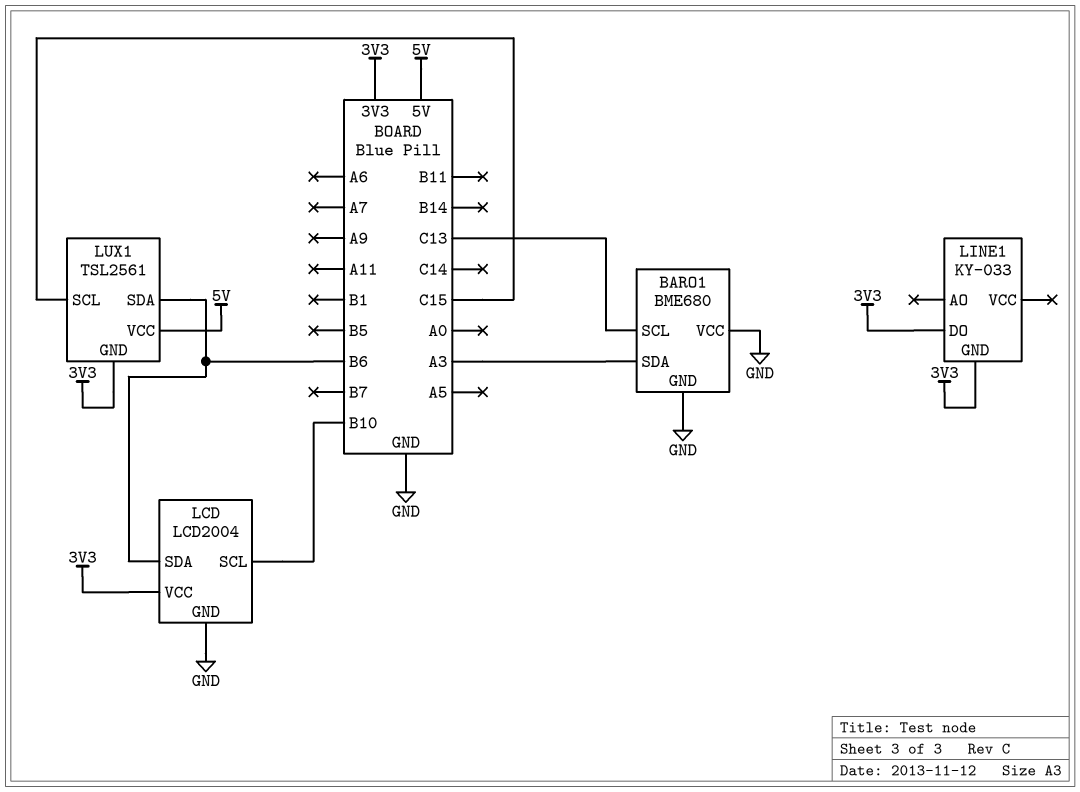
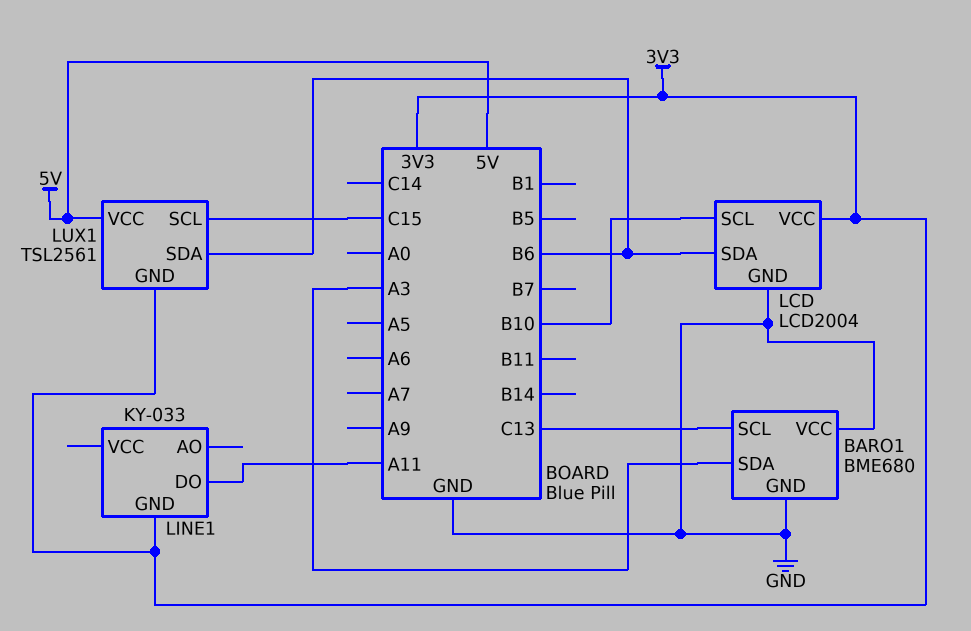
LINE1 pin DO: 3V3 -> A11

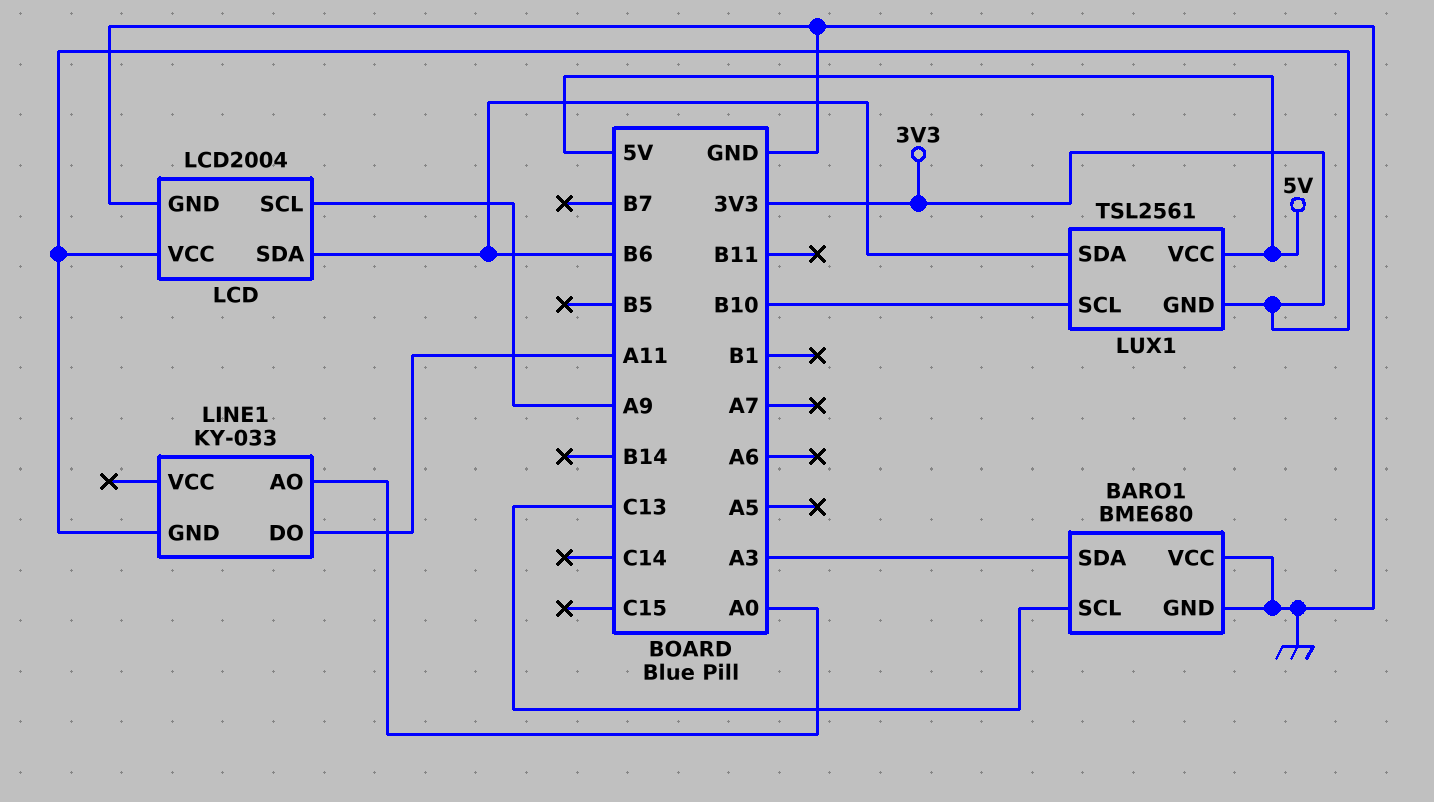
LCD pin SCL: B10 -> A9
LINE1 pin AO: none -> A0
LUX1 pin SCL: C15 -> B10

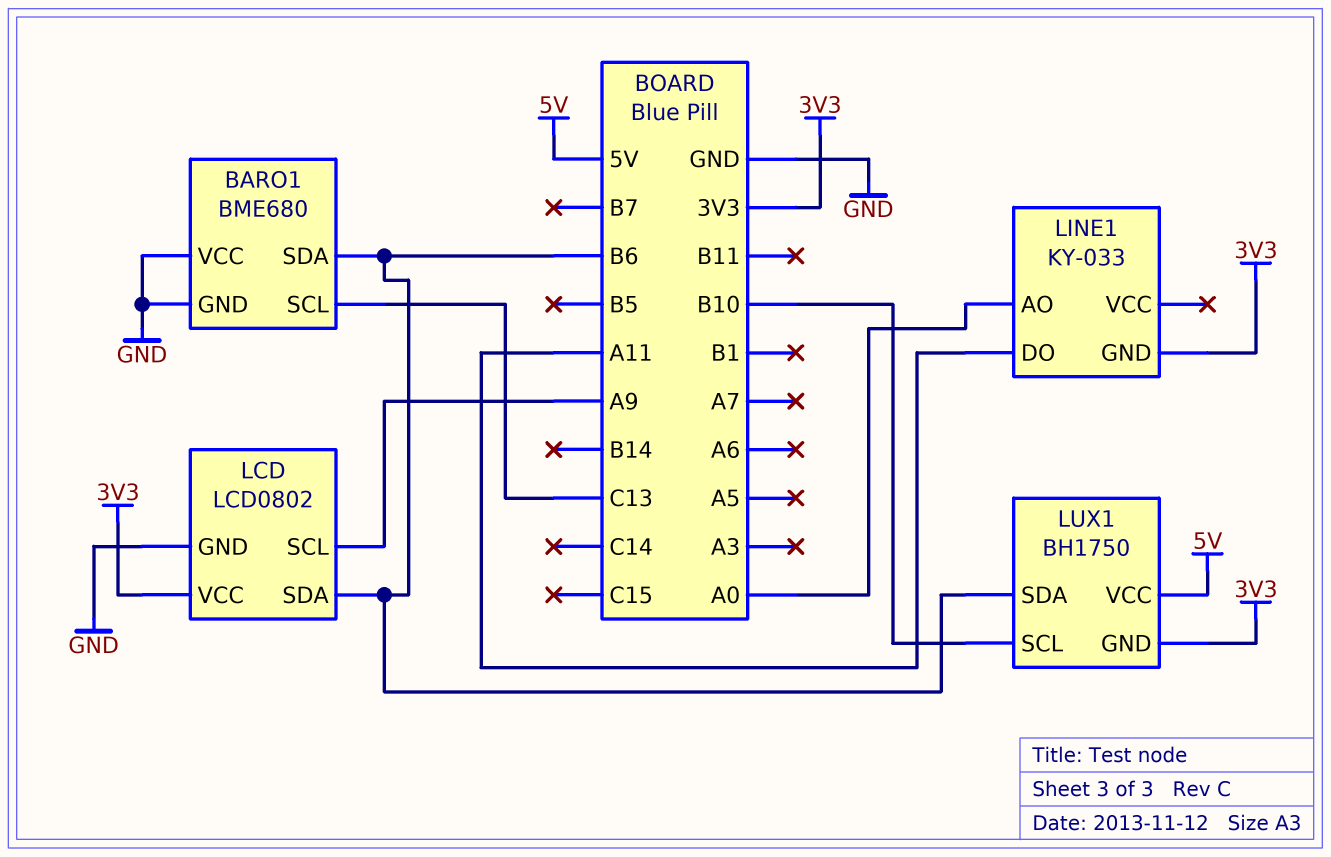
BARO1 pin SDA: A3 -> B6
LCD: LCD2004 -> LCD0802
LUX1: TSL2561 -> BH1750

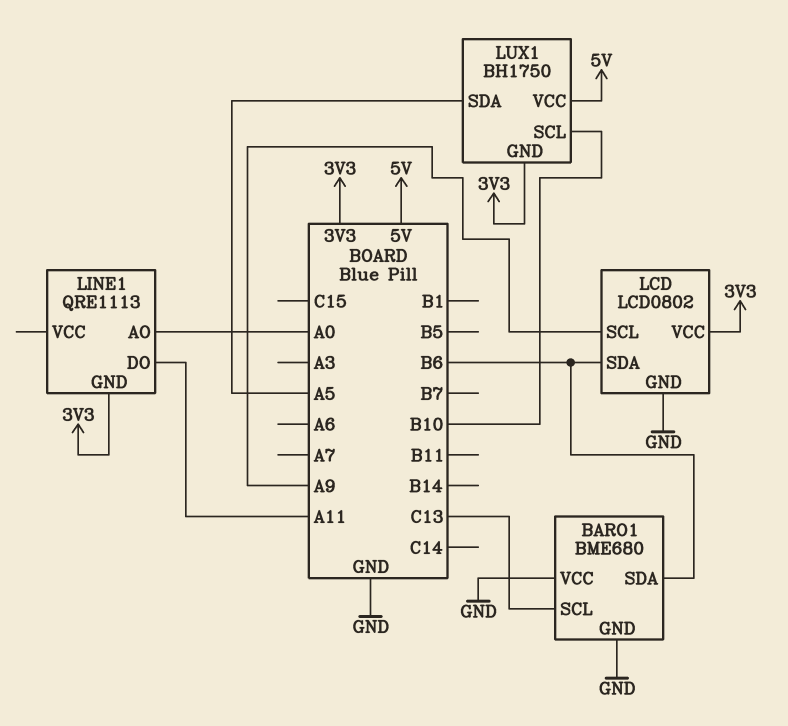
LINE1: KY-033 -> QRE1113
LUX1 pin SDA: B6 -> A5

